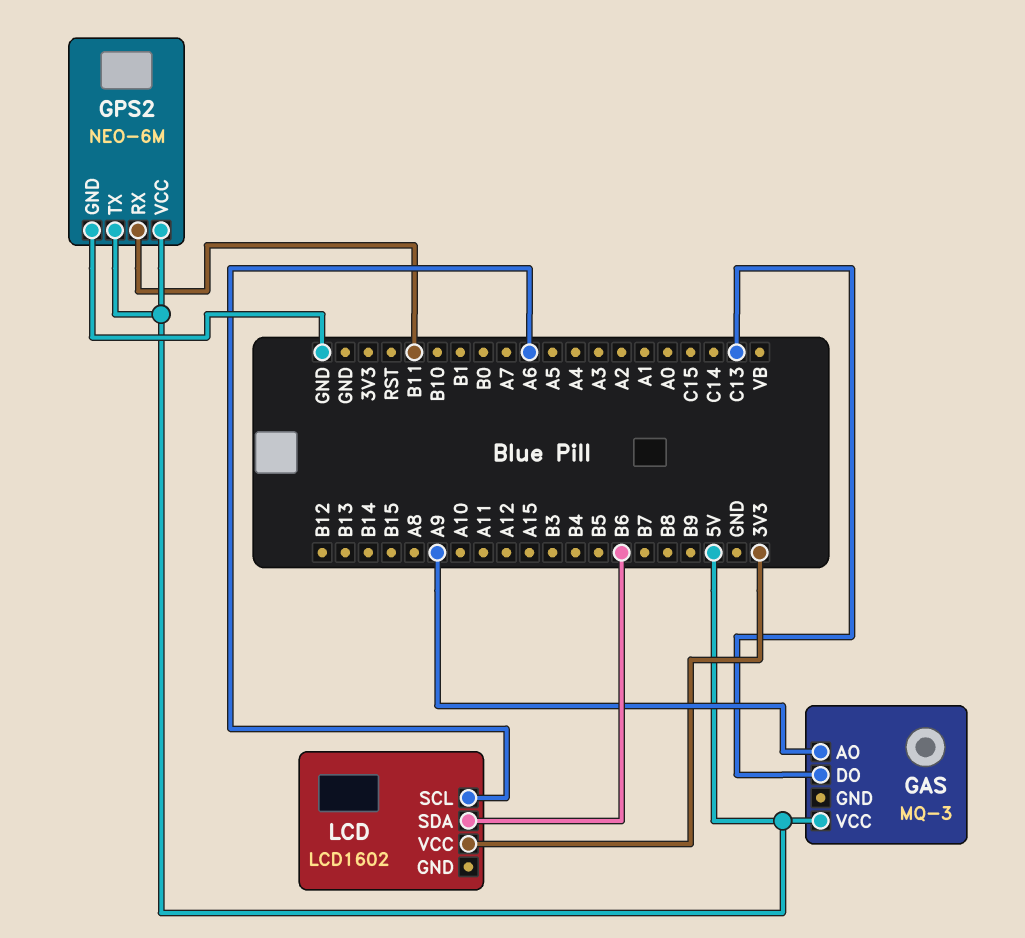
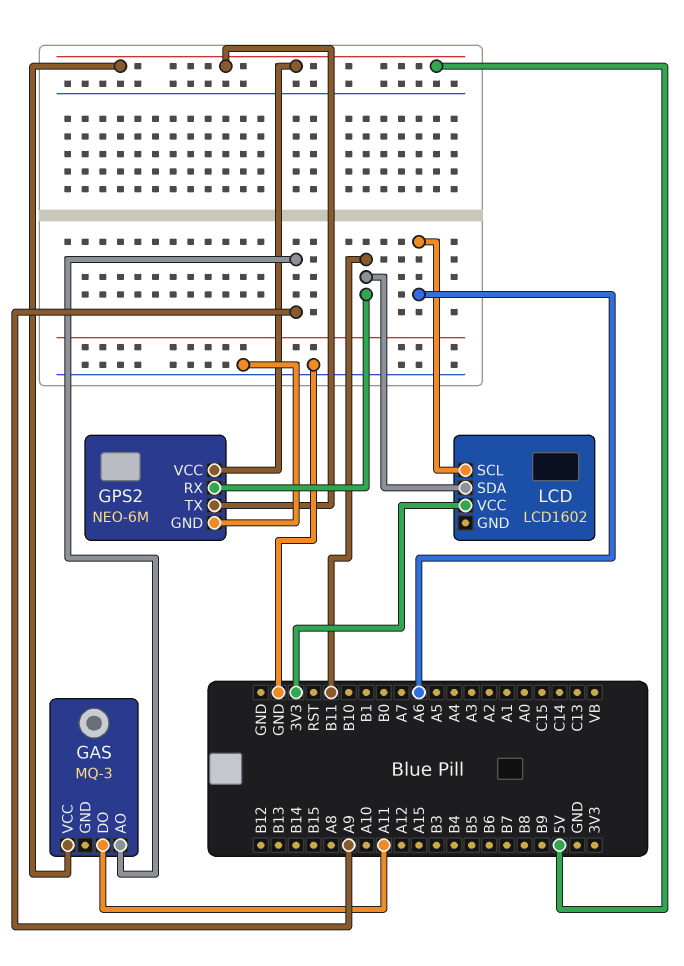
GAS pin DO: C13 -> A11
LCD pin SDA: B6 -> B11

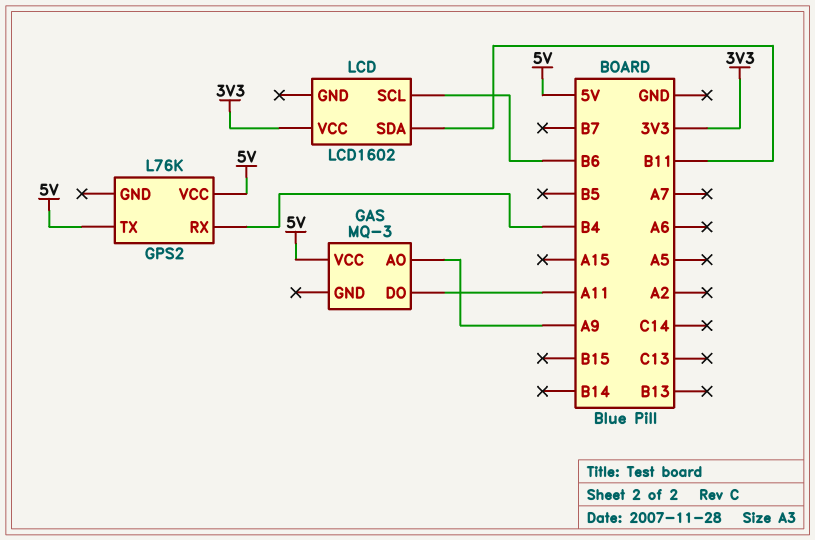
GPS2: NEO-6M -> L76K
GPS2 pin GND: GND -> none
GPS2 pin RX: B11 -> B4
LCD pin SCL: A6 -> B6

